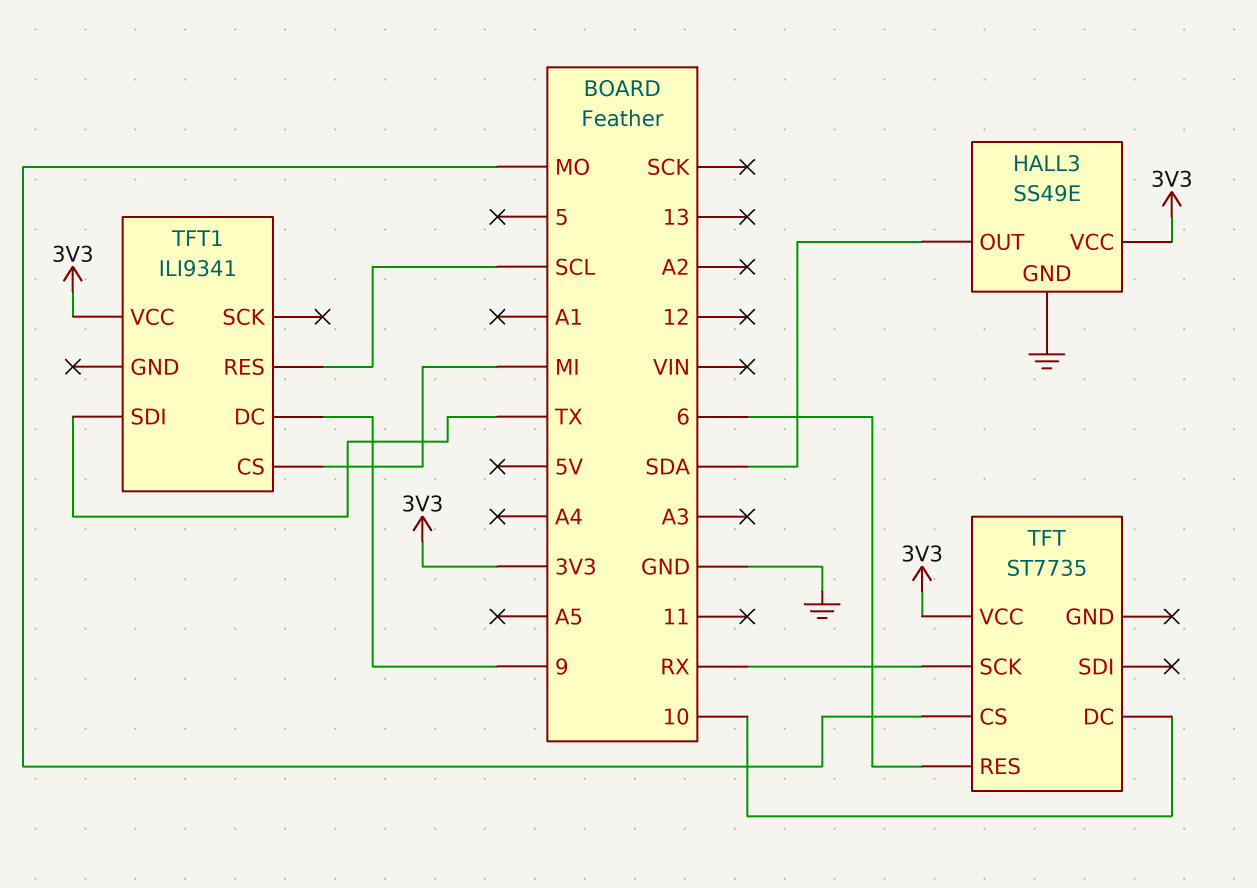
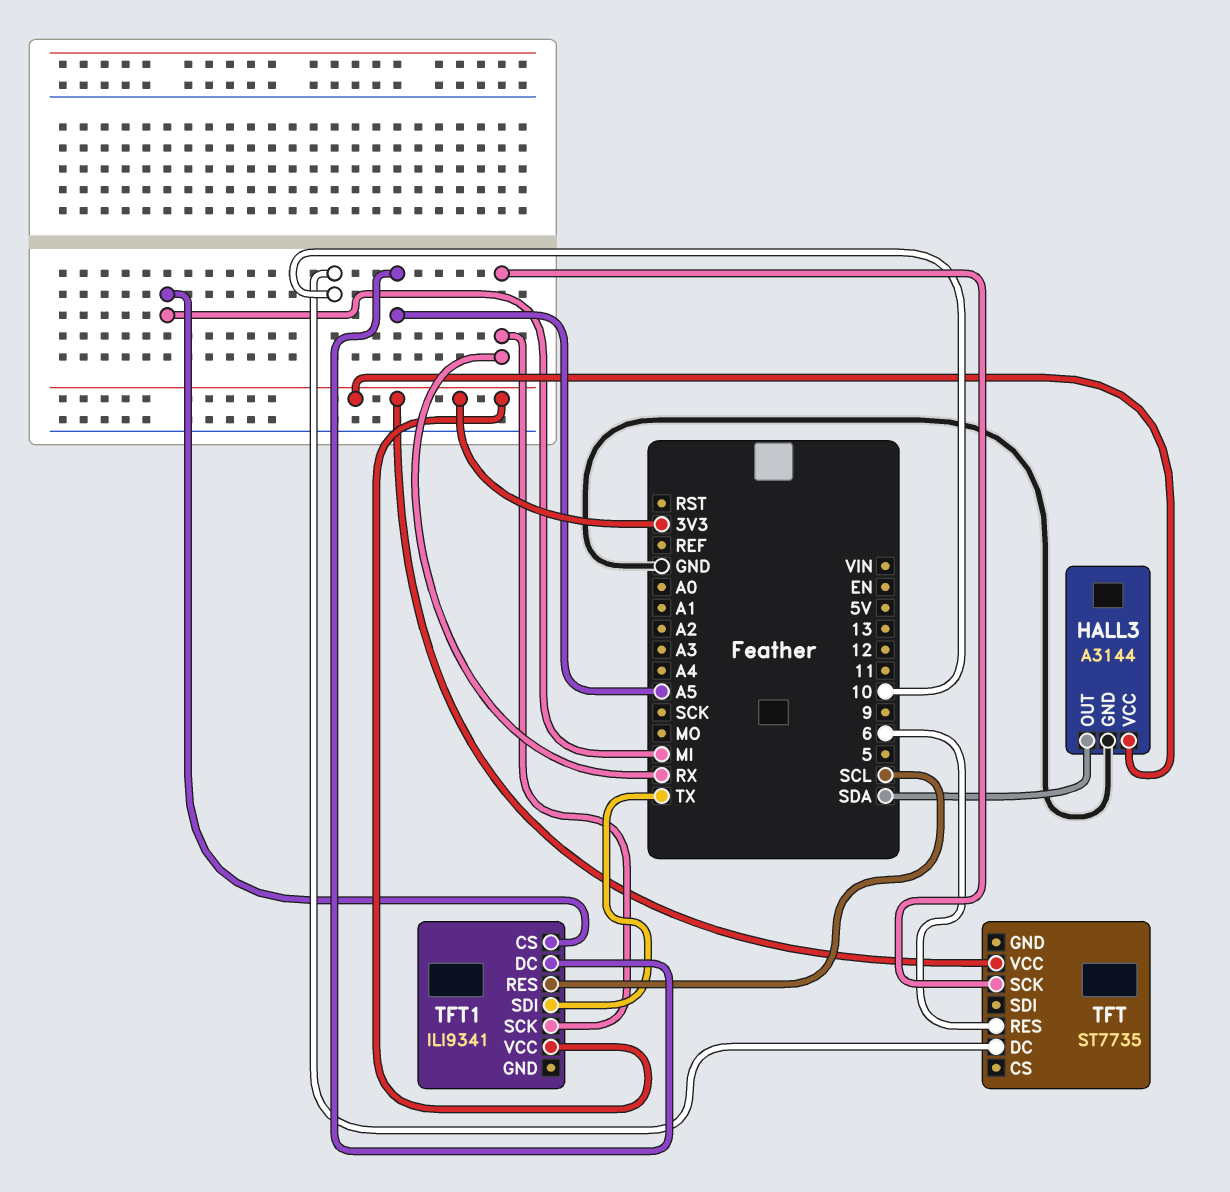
HALL3: SS49E -> A3144
TFT pin CS: MO -> none
TFT1 pin DC: 9 -> A5
TFT1 pin SCK: none -> RX

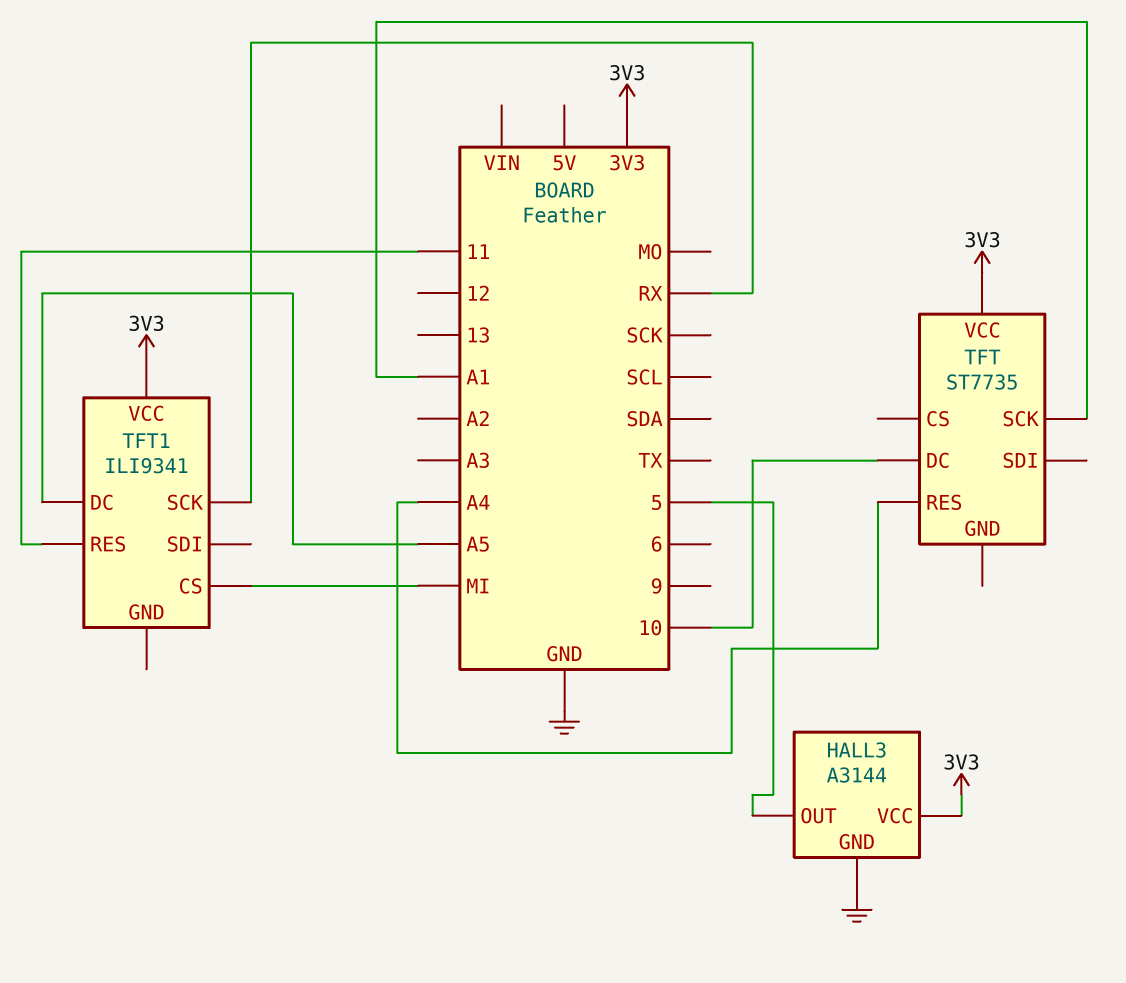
HALL3 pin OUT: SDA -> 5
TFT pin RES: 6 -> A4
TFT pin SCK: RX -> A1
TFT1 pin RES: SCL -> 11
TFT1 pin SDI: TX -> none

